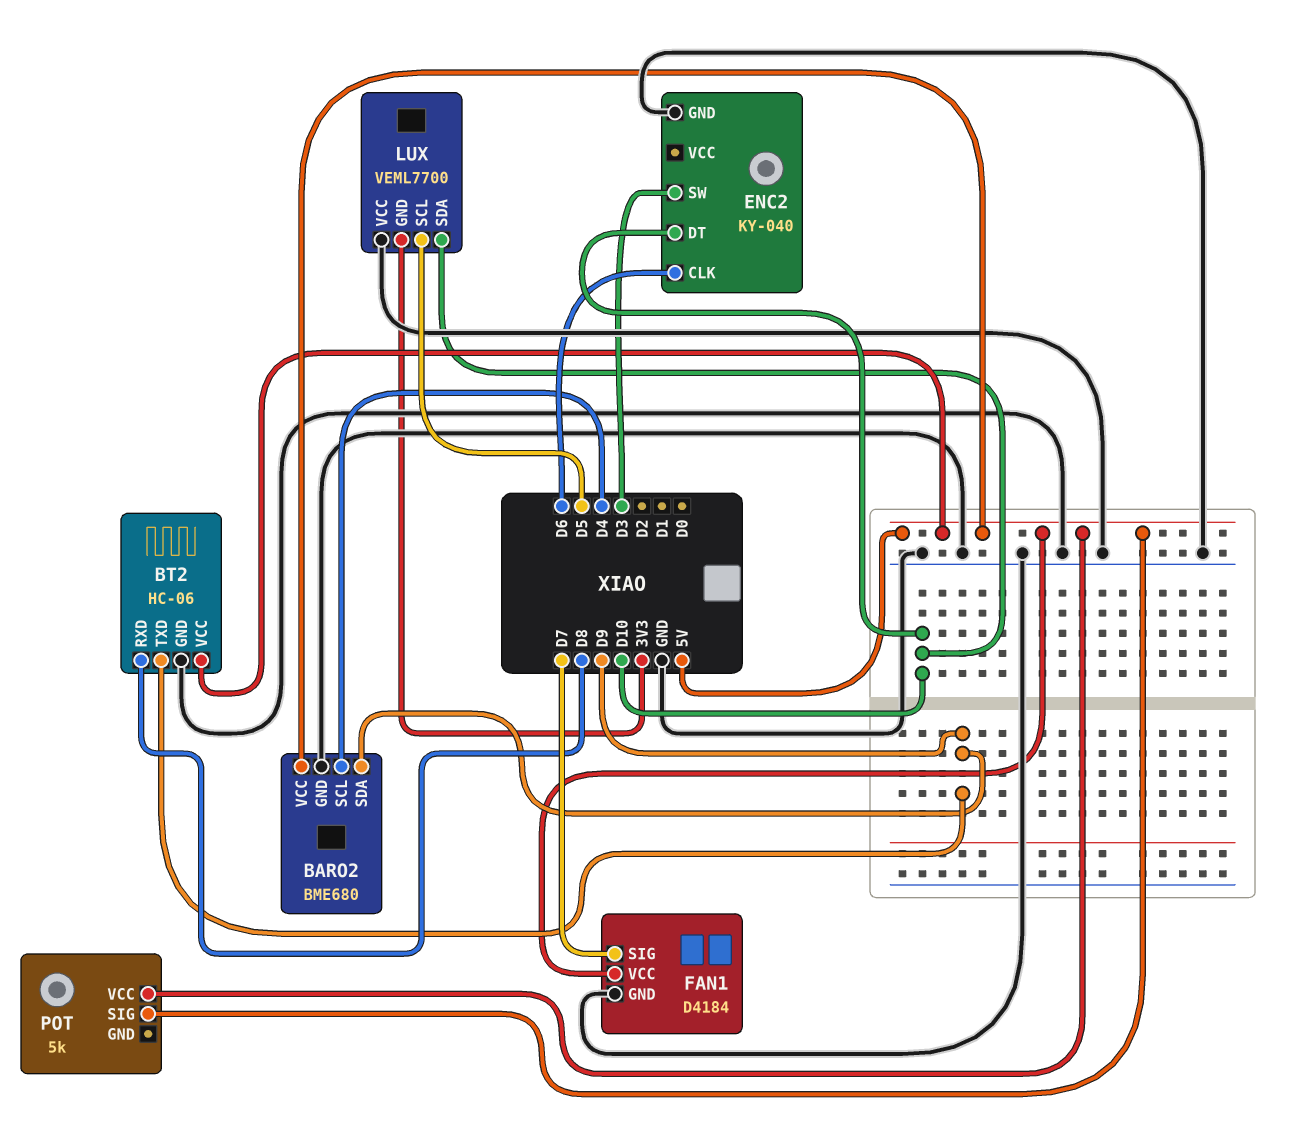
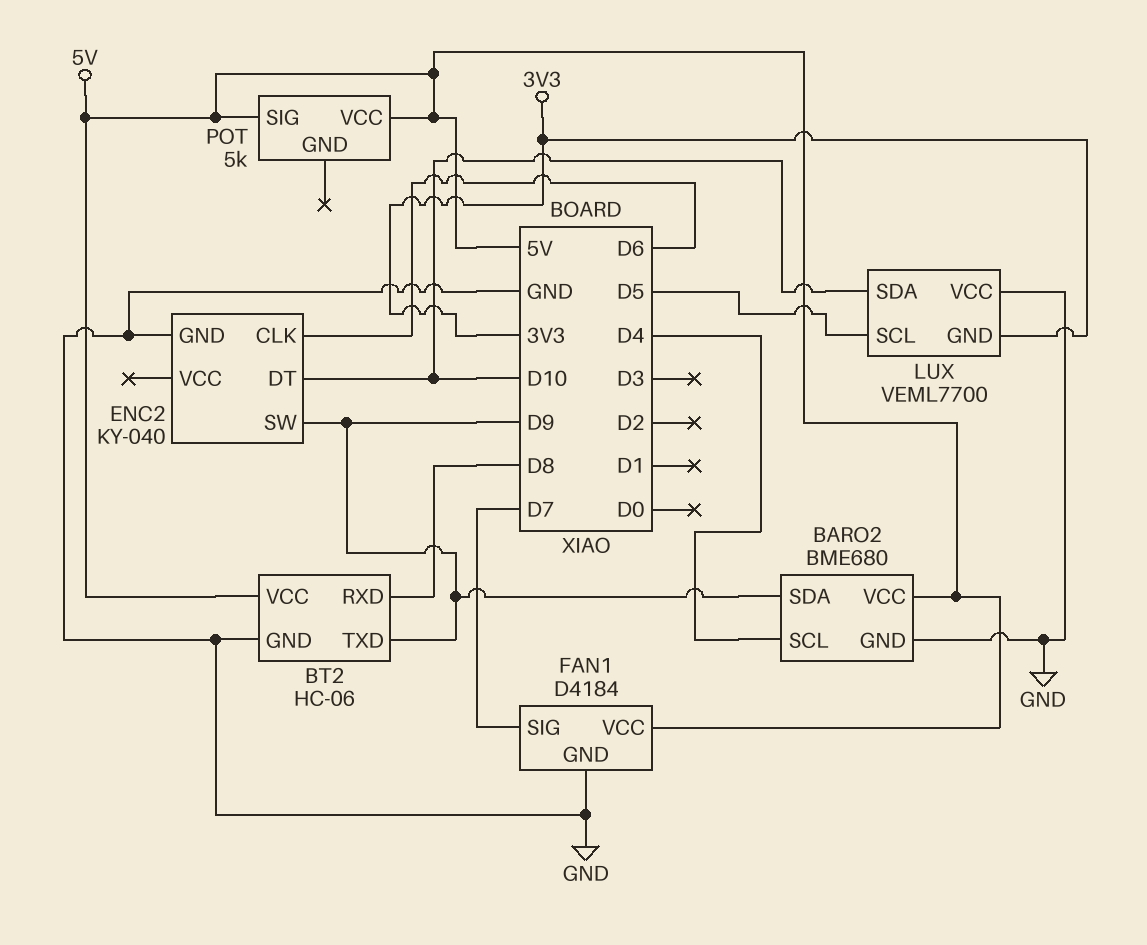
ENC2 pin SW: D3 -> D9

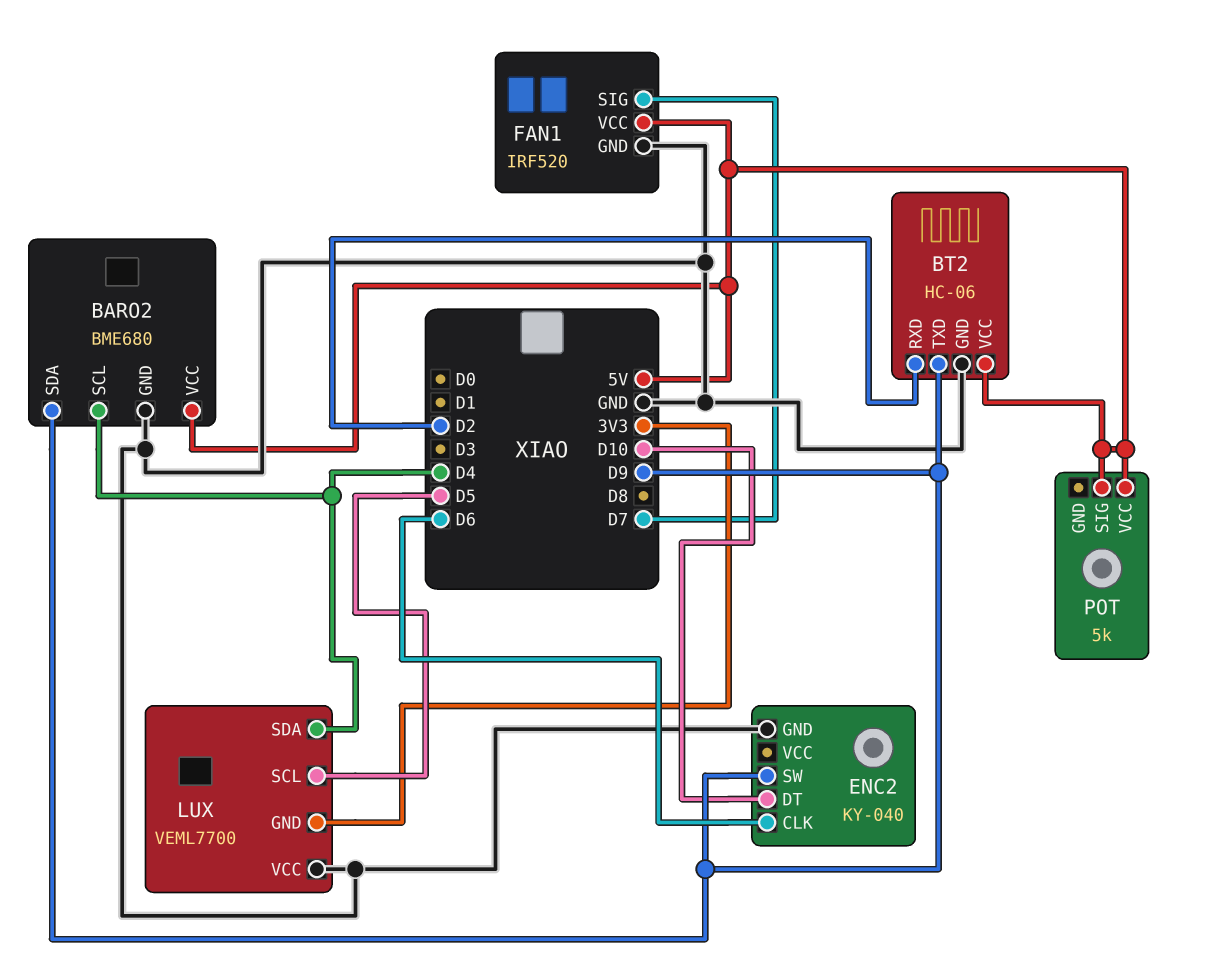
BT2 pin RXD: D8 -> D2
FAN1: D4184 -> IRF520
LUX pin SDA: D10 -> D4

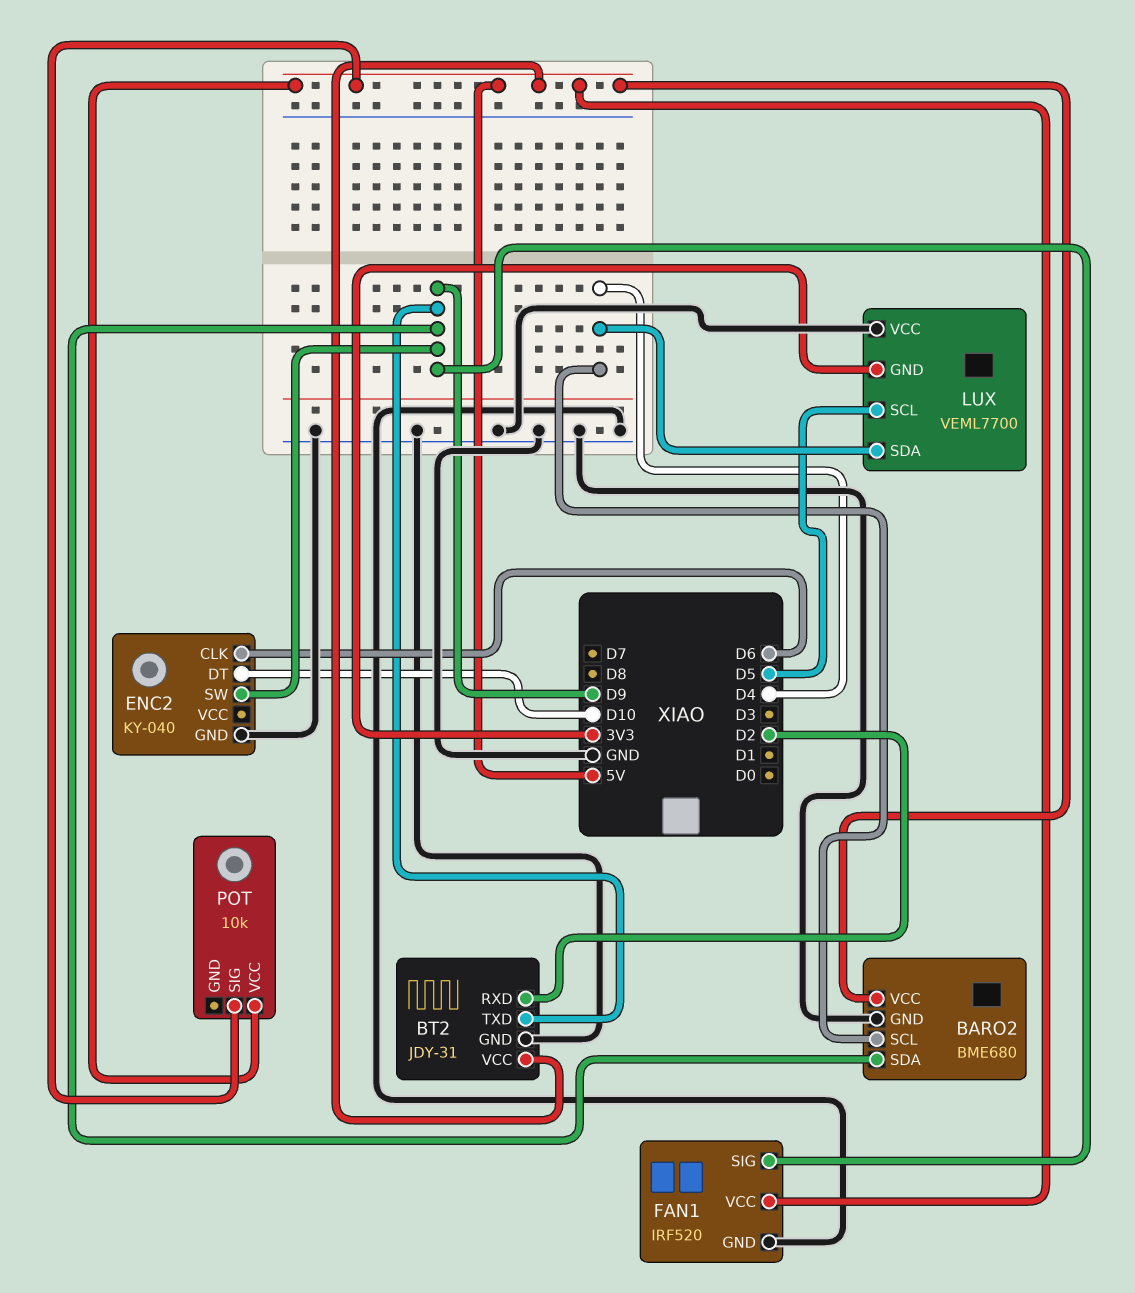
BT2: HC-06 -> JDY-31
FAN1 pin SIG: D7 -> D9
POT: 5k -> 10k

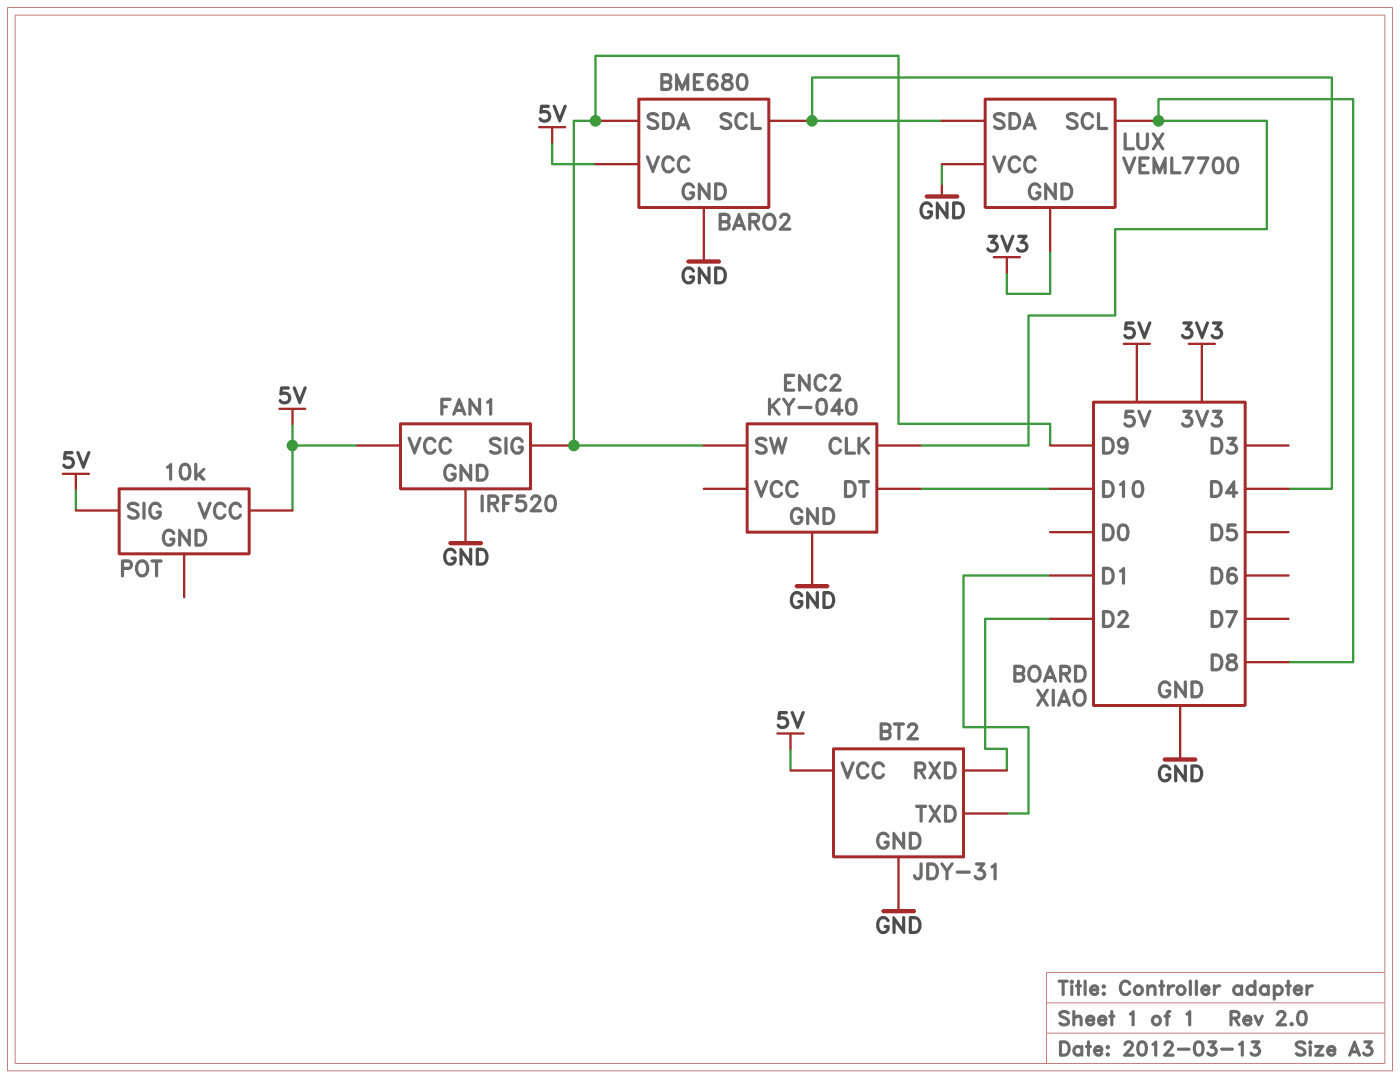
BT2 pin TXD: D9 -> D1
ENC2 pin CLK: D6 -> D8
LUX pin SCL: D5 -> D8

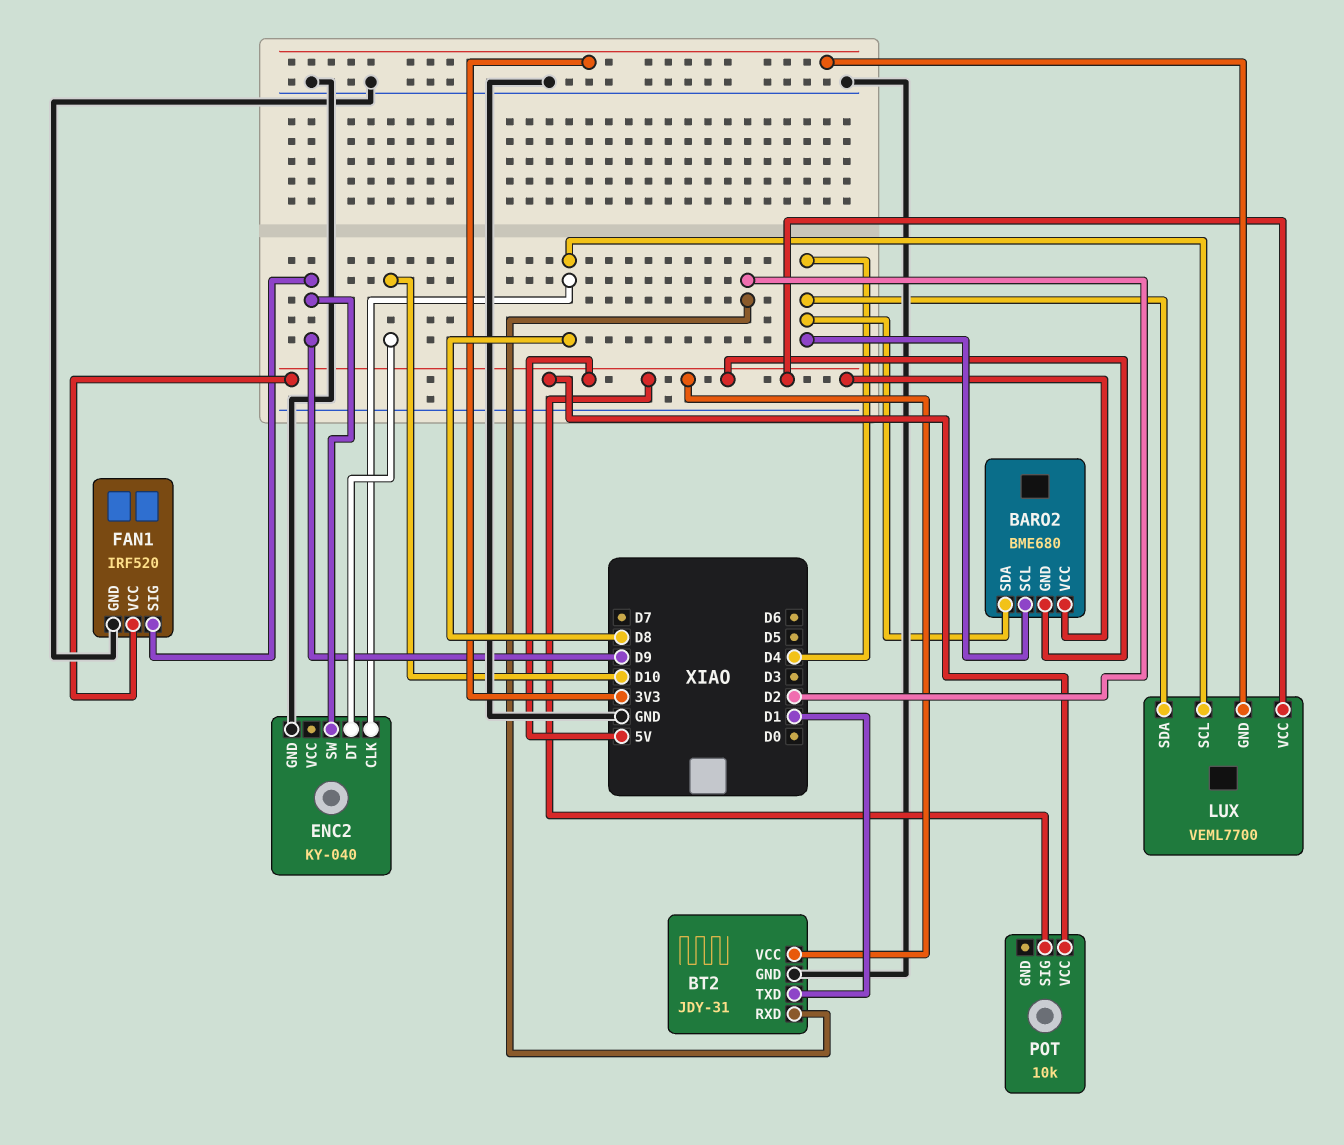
BARO2 pin GND: GND -> 5V
BARO2 pin SDA: D9 -> D4
LUX pin VCC: GND -> 5V

